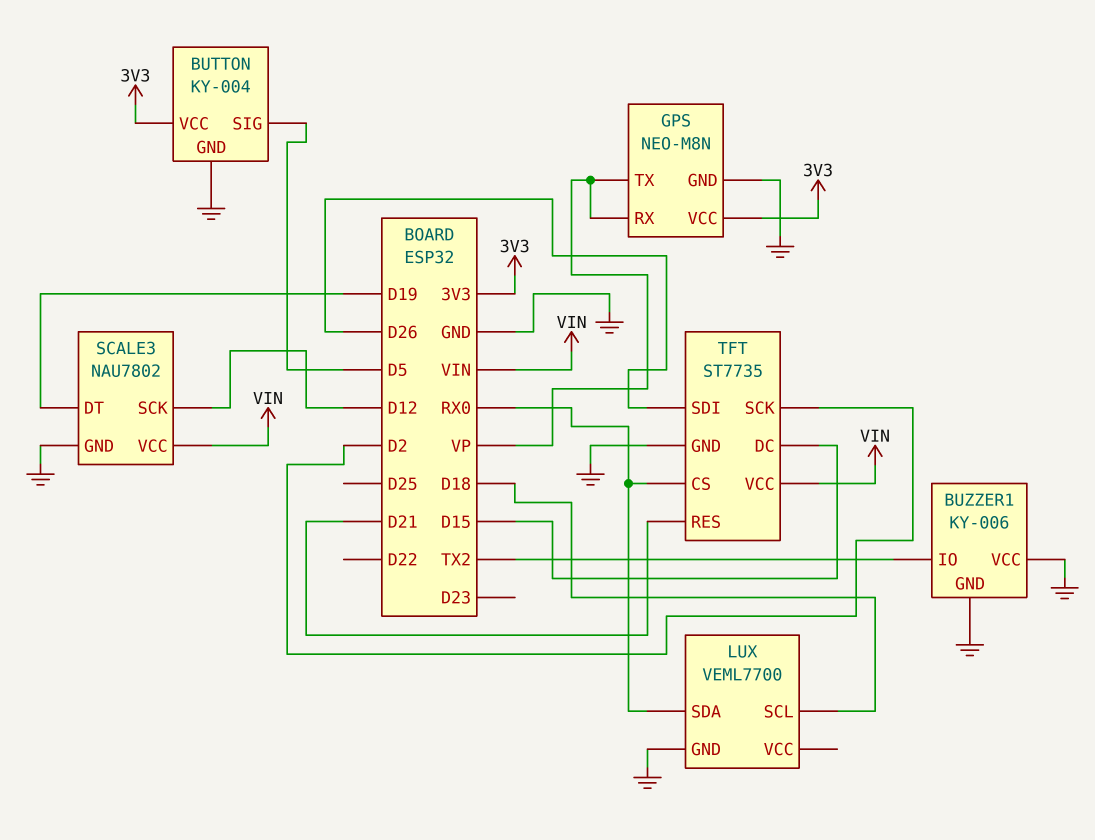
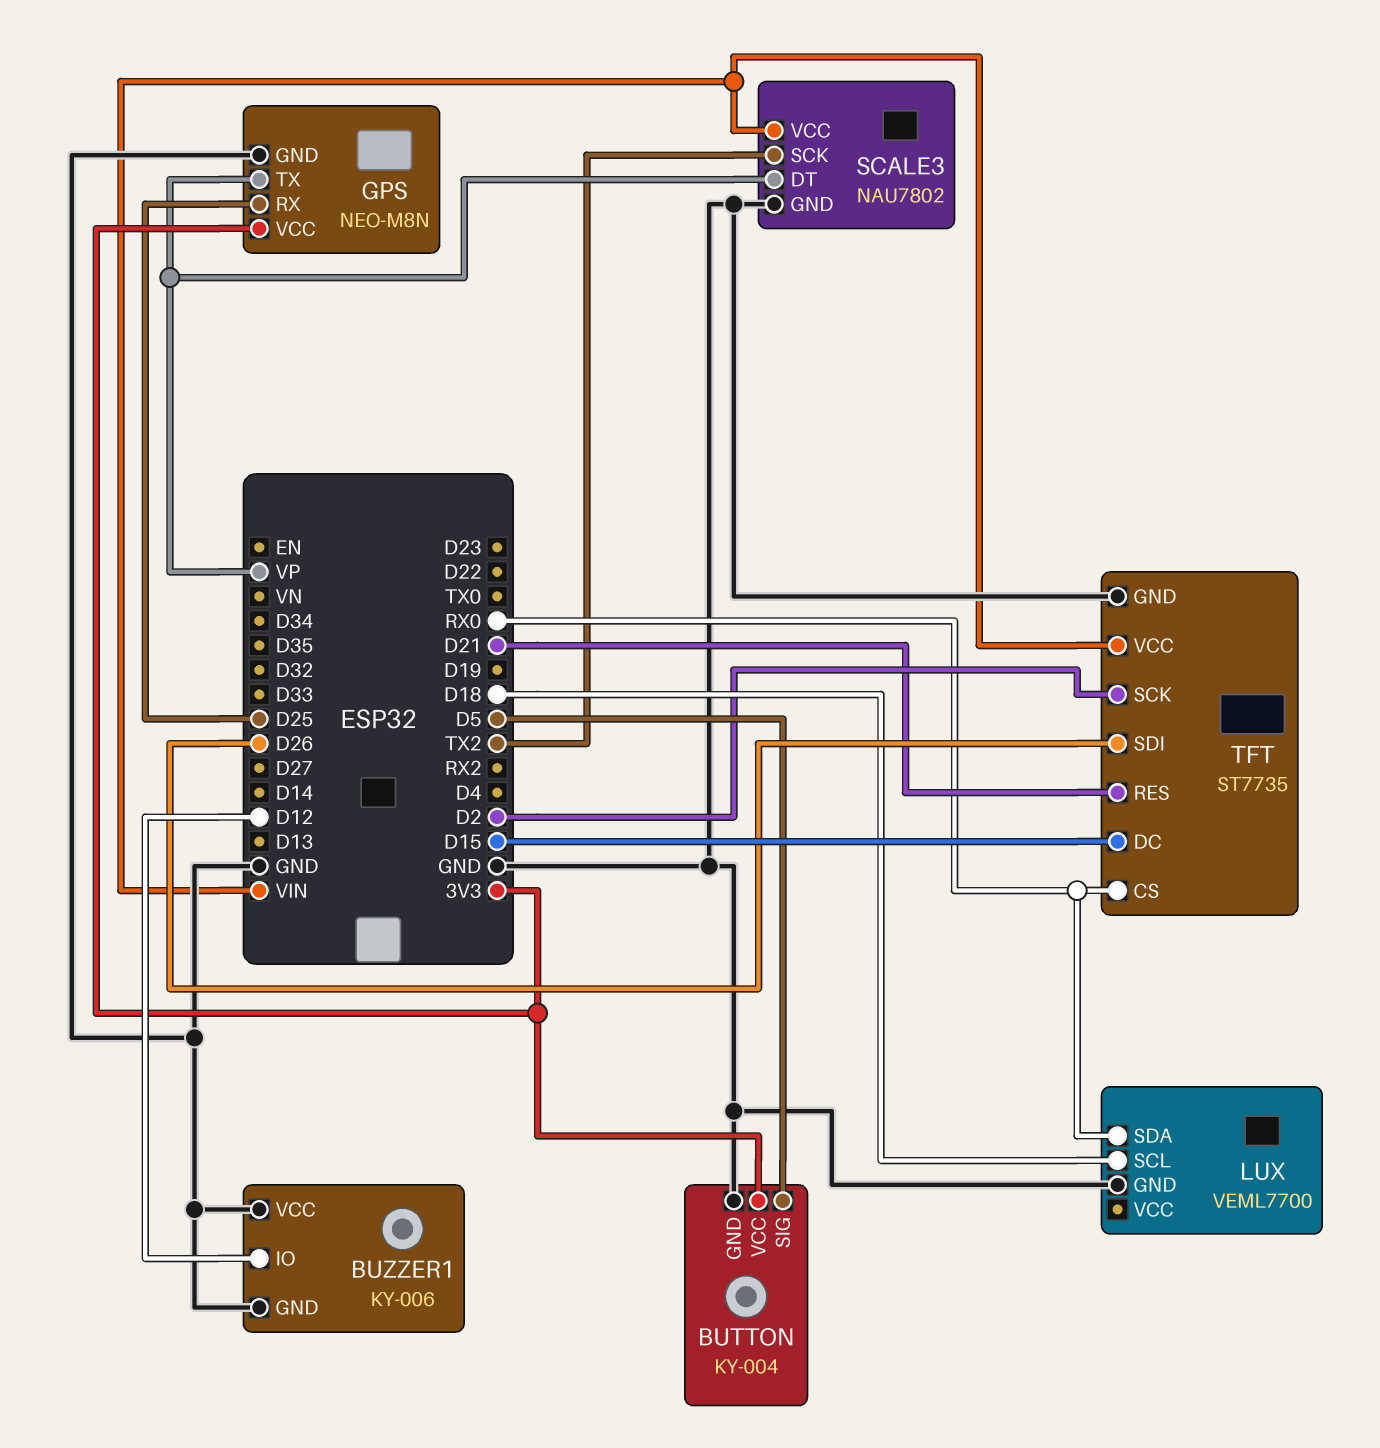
BUZZER1 pin IO: TX2 -> D12
GPS pin RX: VP -> D25
SCALE3 pin DT: D19 -> VP
SCALE3 pin SCK: D12 -> TX2

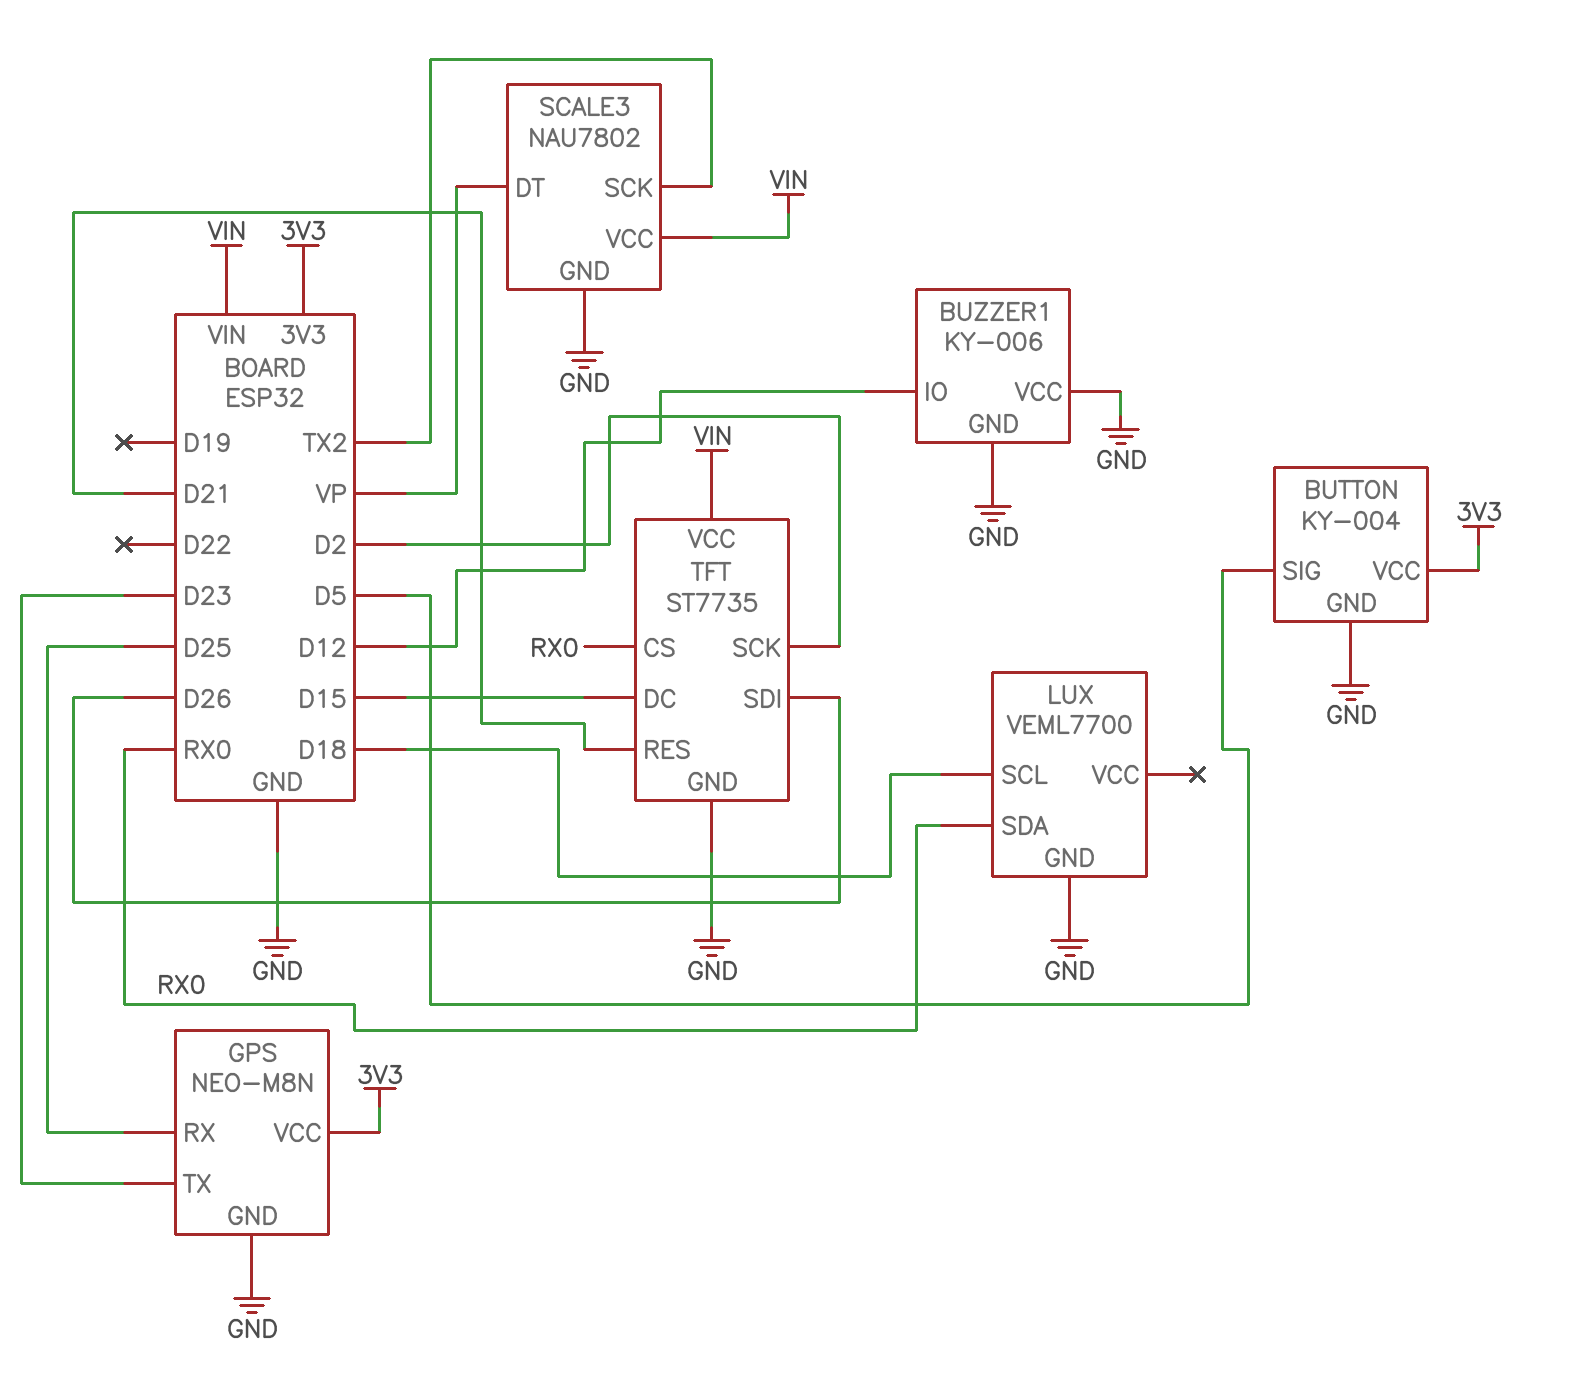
GPS pin TX: VP -> D23

